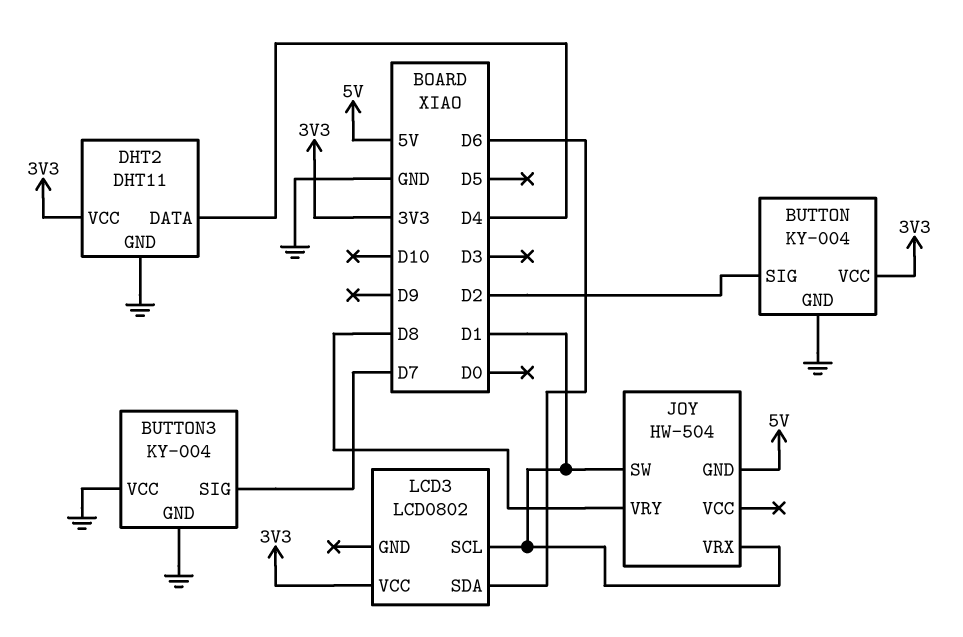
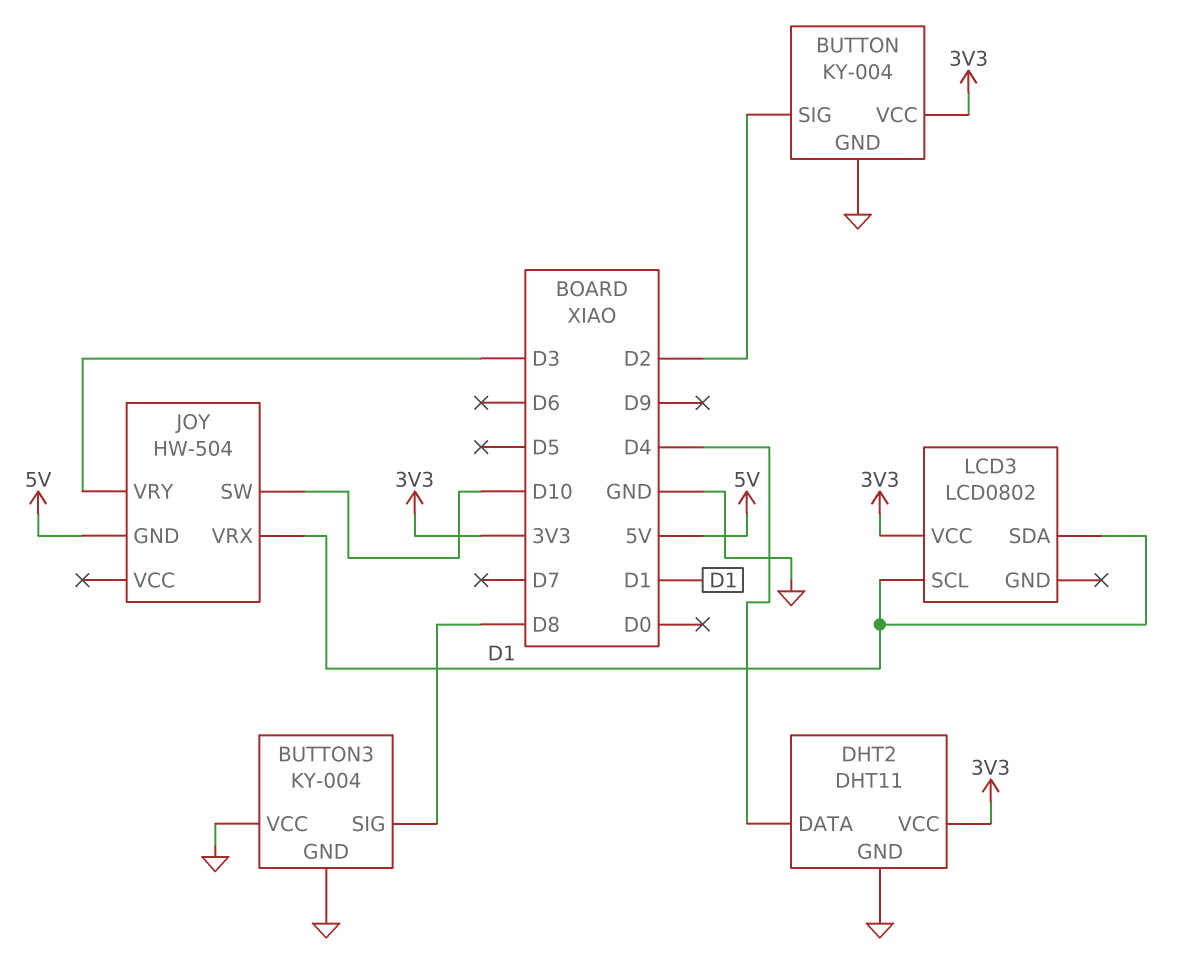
BUTTON3 pin SIG: D7 -> D8
JOY pin SW: D1 -> D10
JOY pin VRY: D8 -> D3
LCD3 pin SDA: D6 -> D1

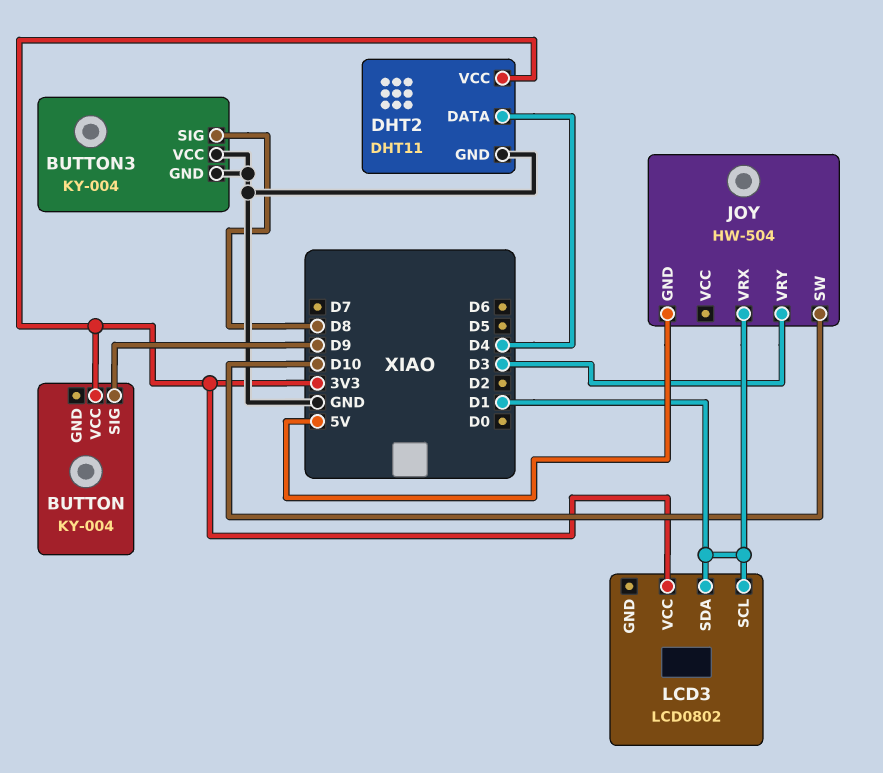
BUTTON pin GND: GND -> none
BUTTON pin SIG: D2 -> D9

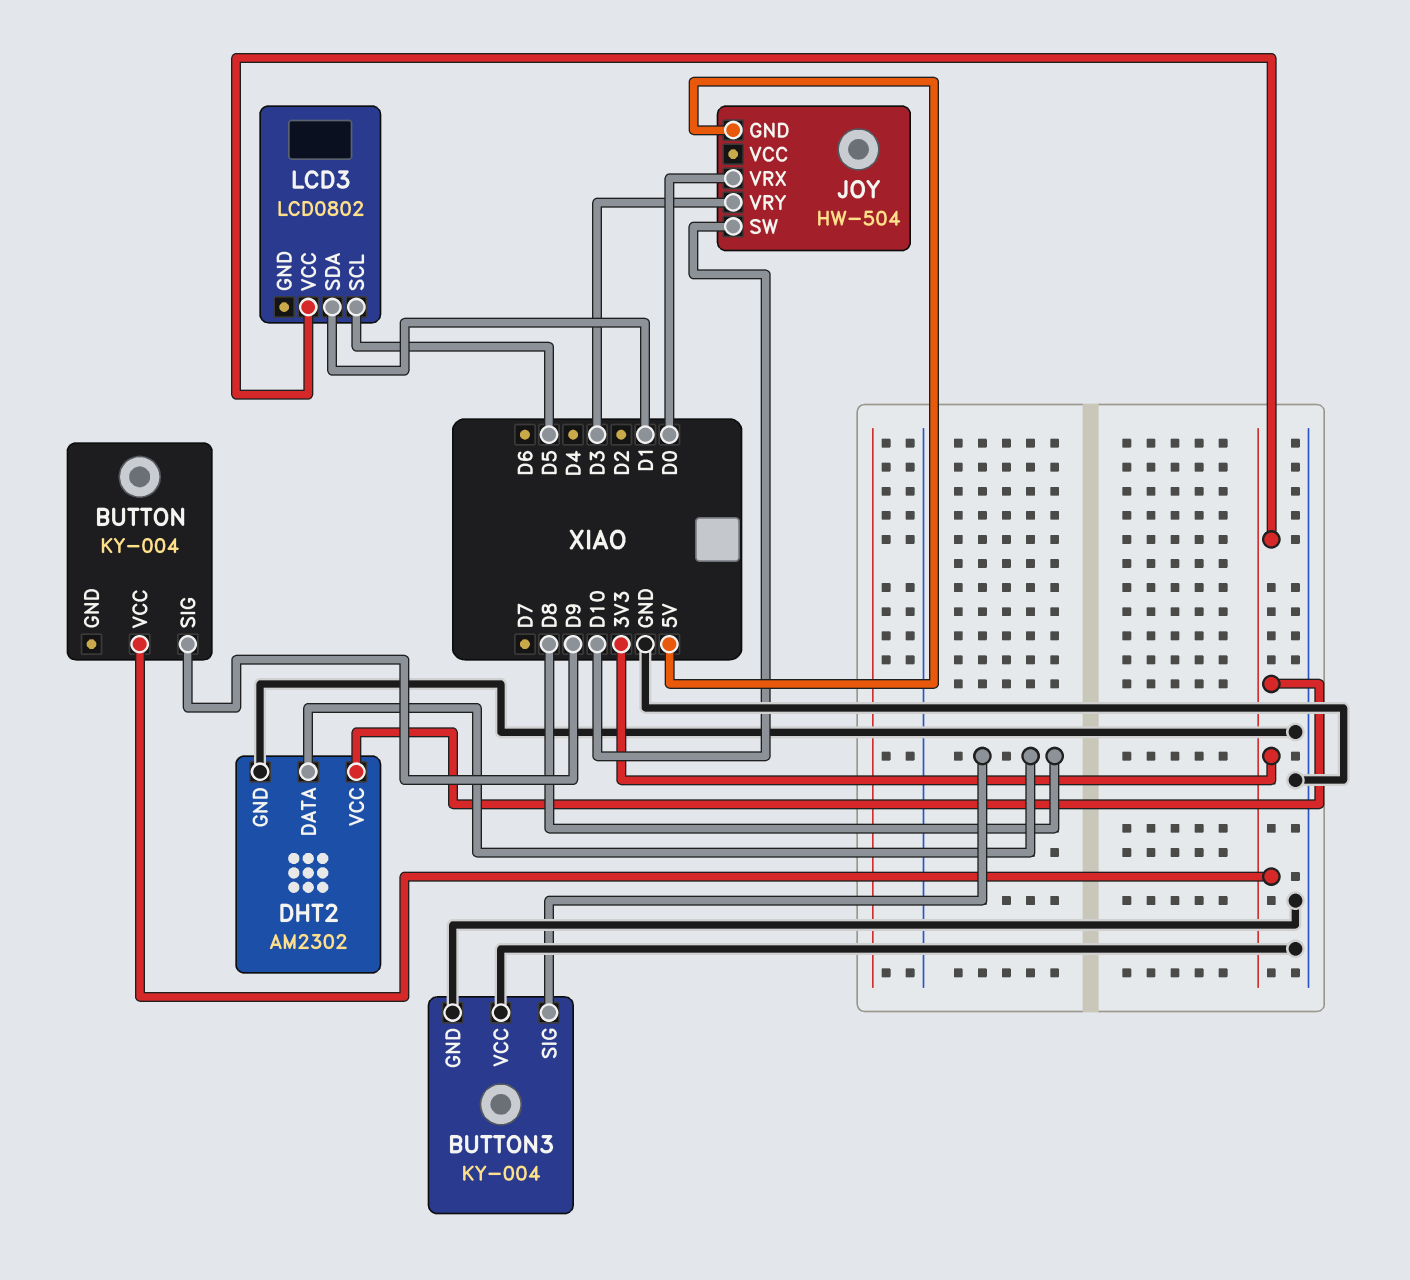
DHT2: DHT11 -> AM2302
DHT2 pin DATA: D4 -> D8
JOY pin VRX: D1 -> D0
LCD3 pin SCL: D1 -> D5

